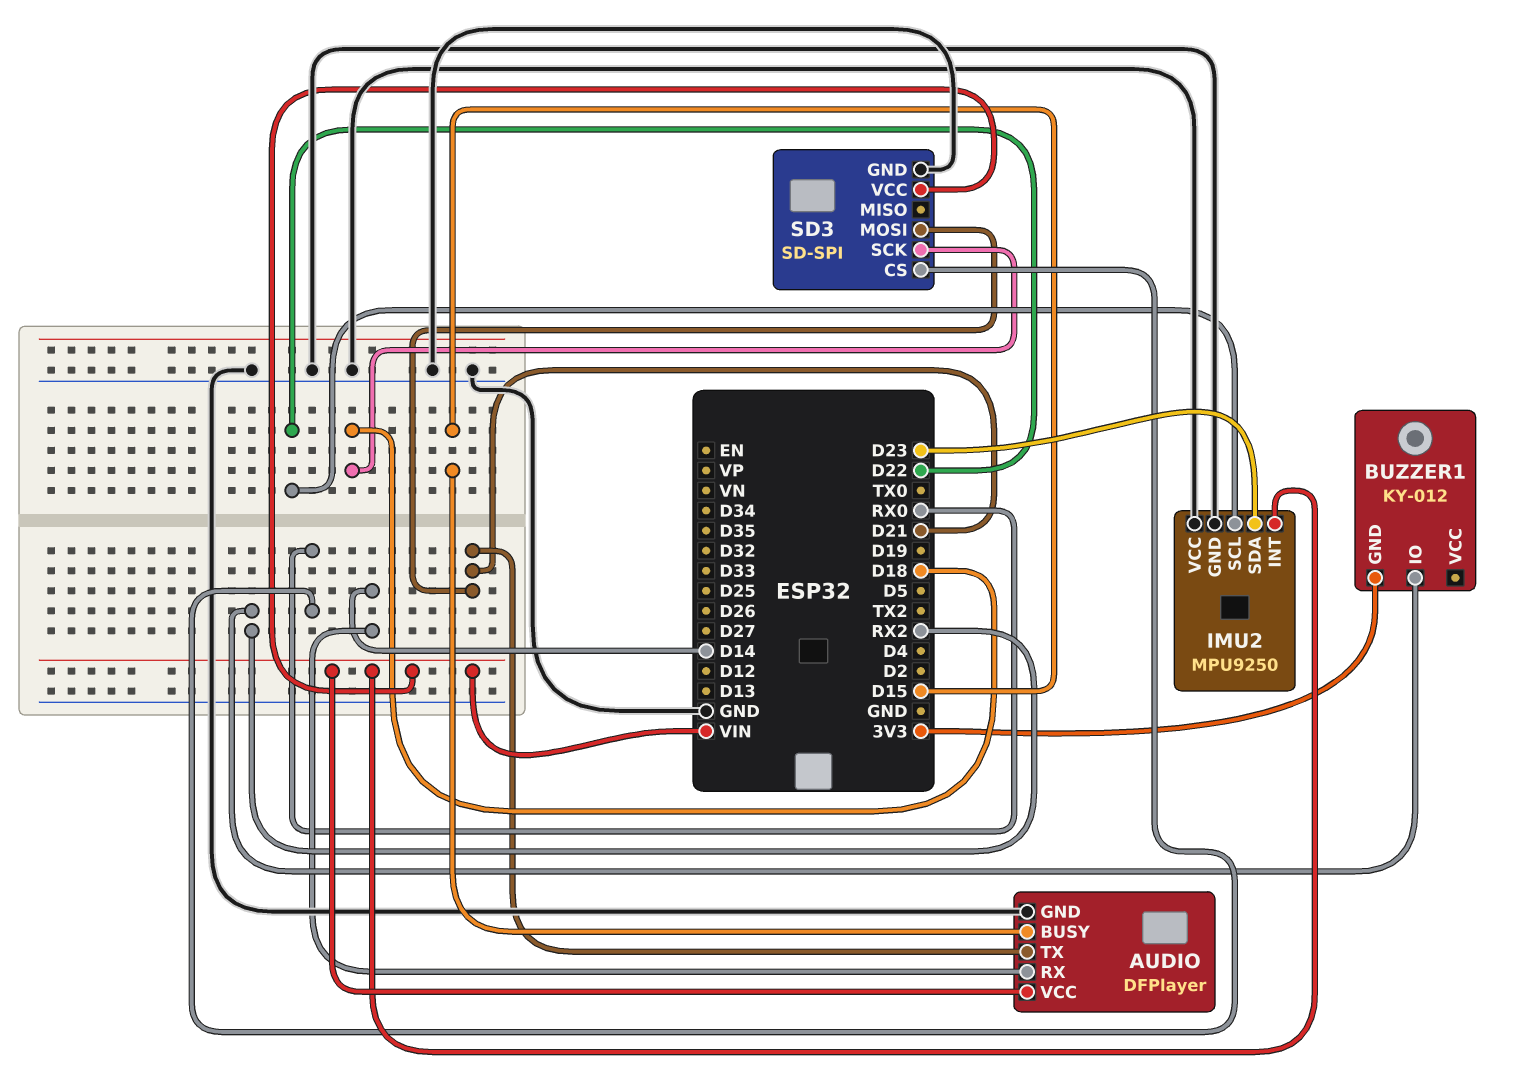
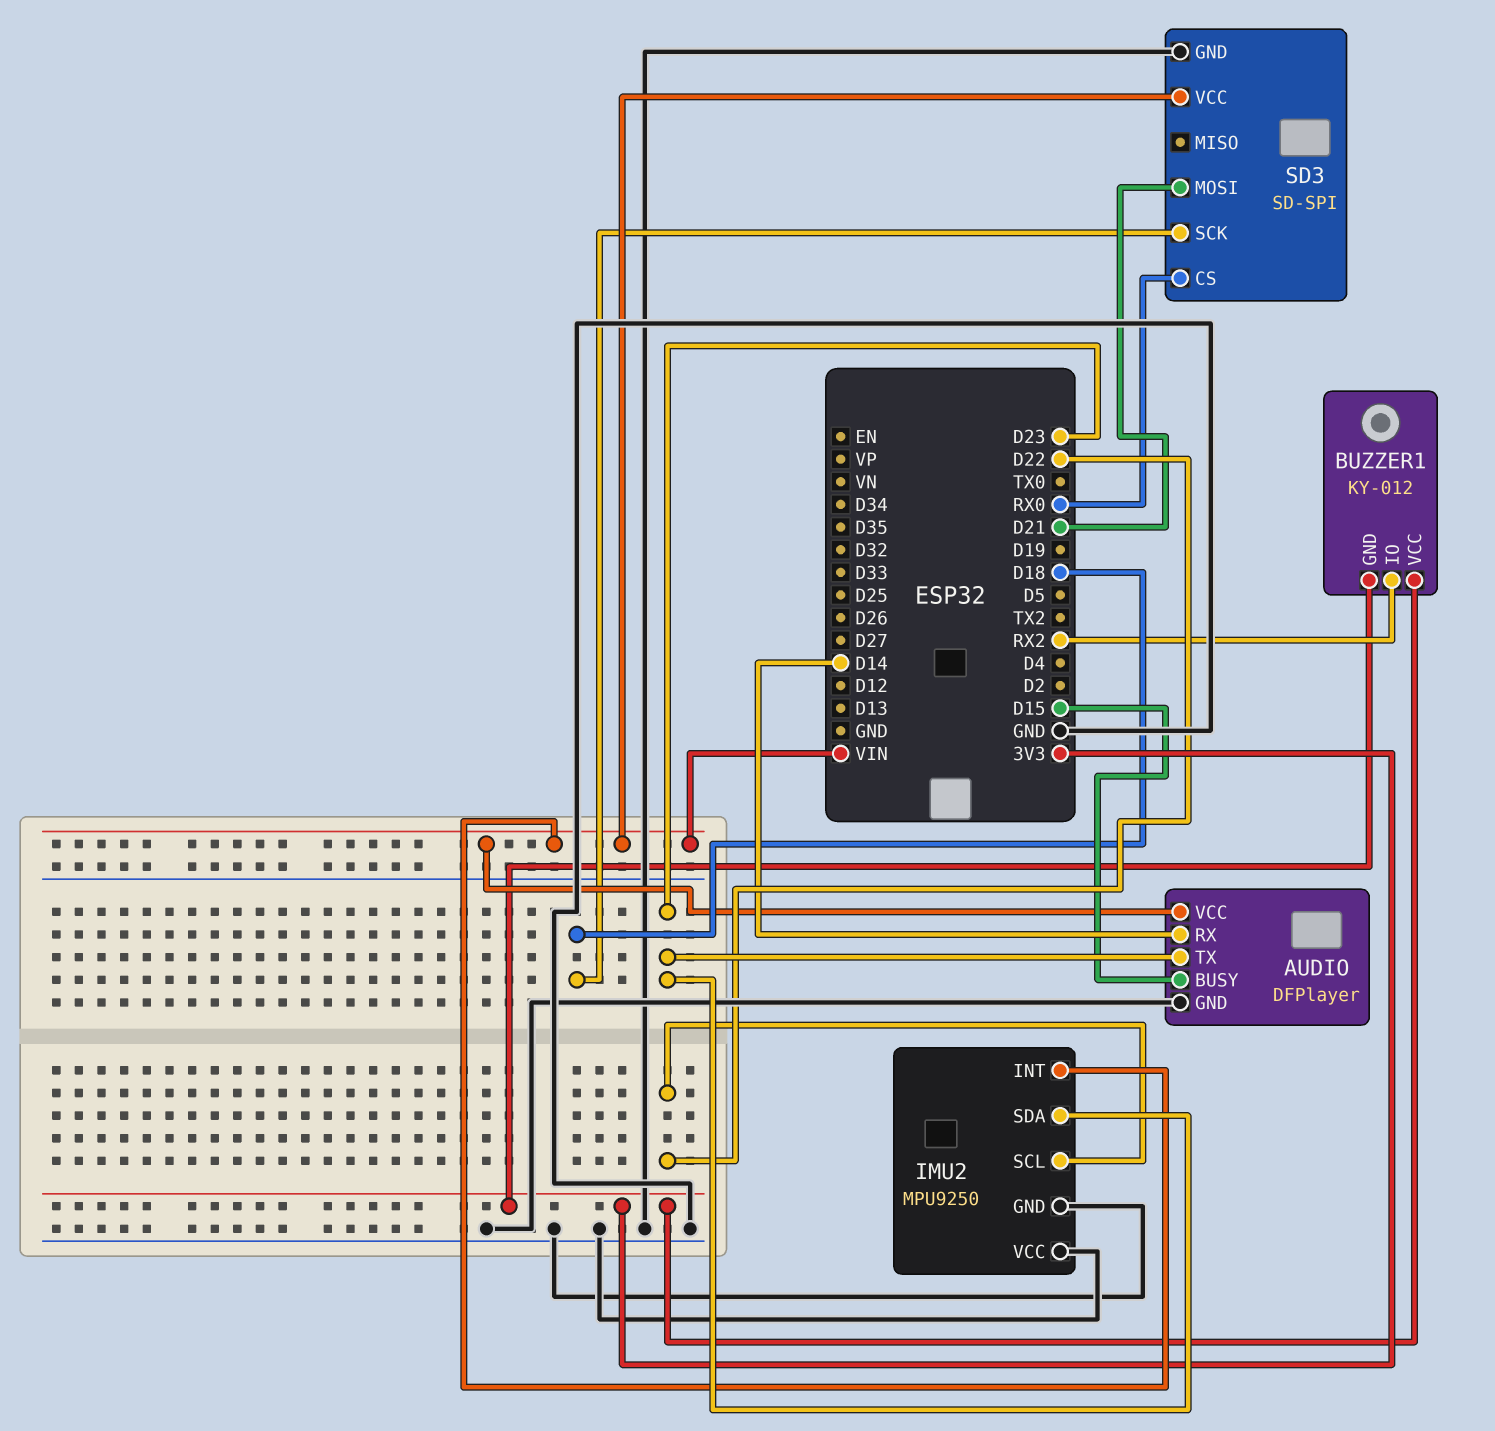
AUDIO pin TX: D21 -> D23
BUZZER1 pin VCC: none -> 3V3

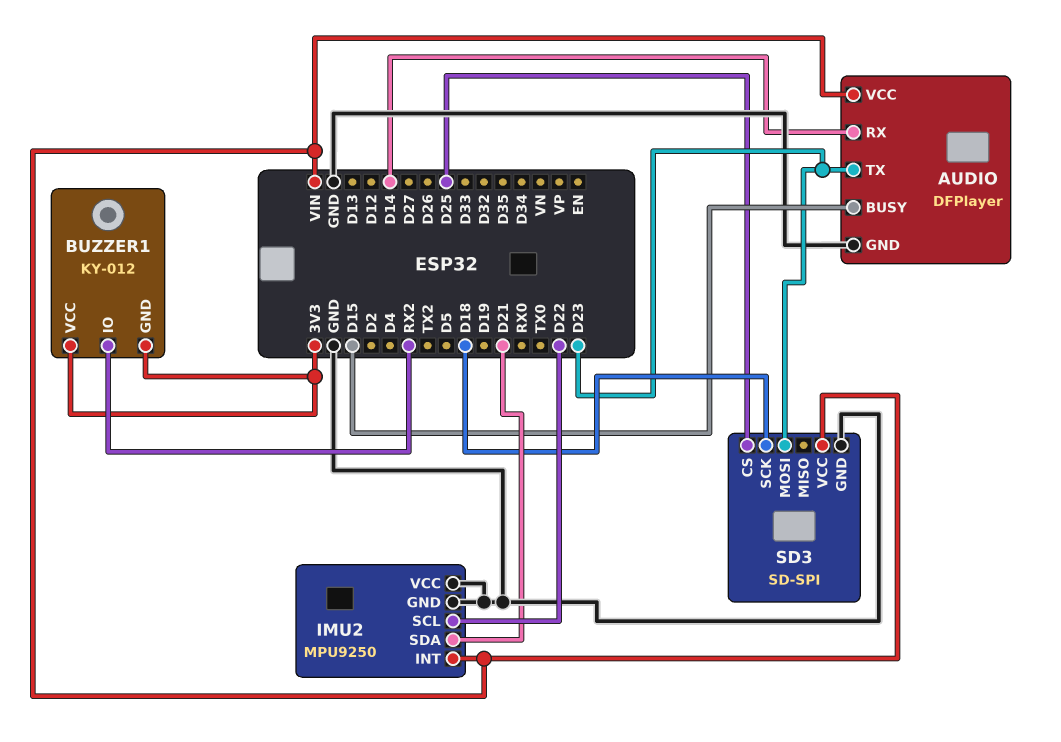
IMU2 pin SDA: D23 -> D21
SD3 pin CS: RX0 -> D25
SD3 pin MOSI: D21 -> D23

